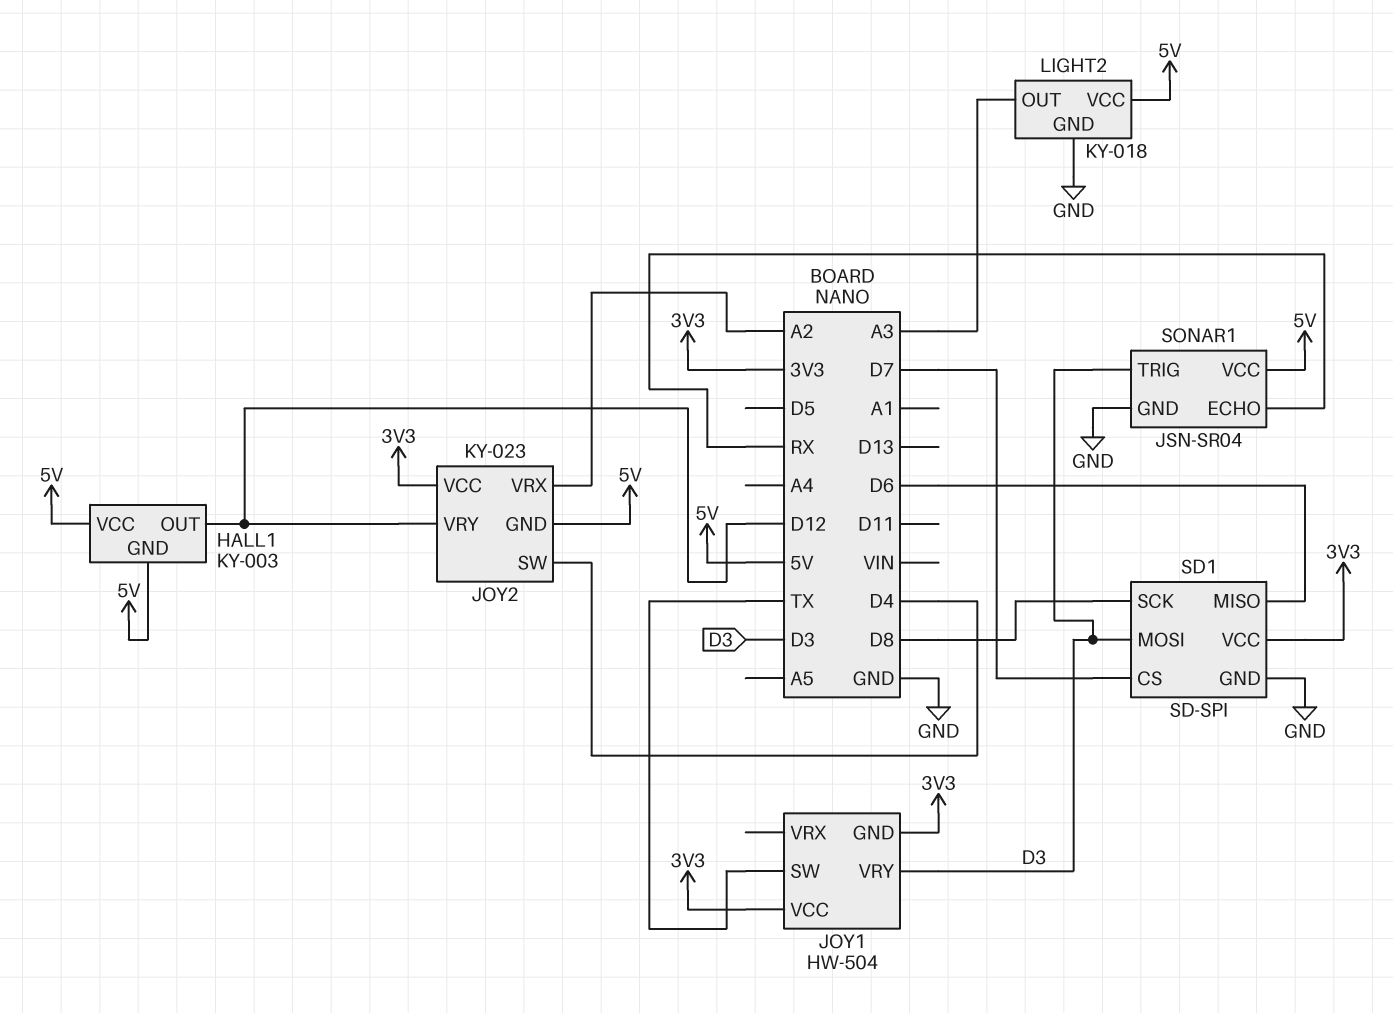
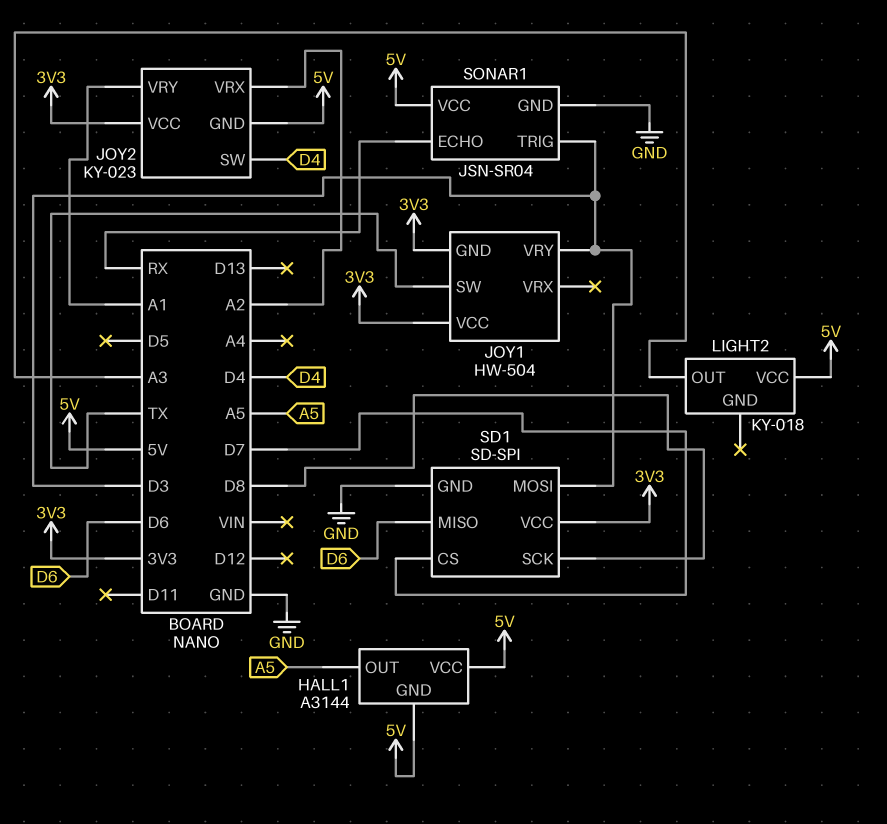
HALL1: KY-003 -> A3144
HALL1 pin OUT: D12 -> A5
JOY2 pin VRY: D12 -> A1
LIGHT2 pin GND: GND -> none

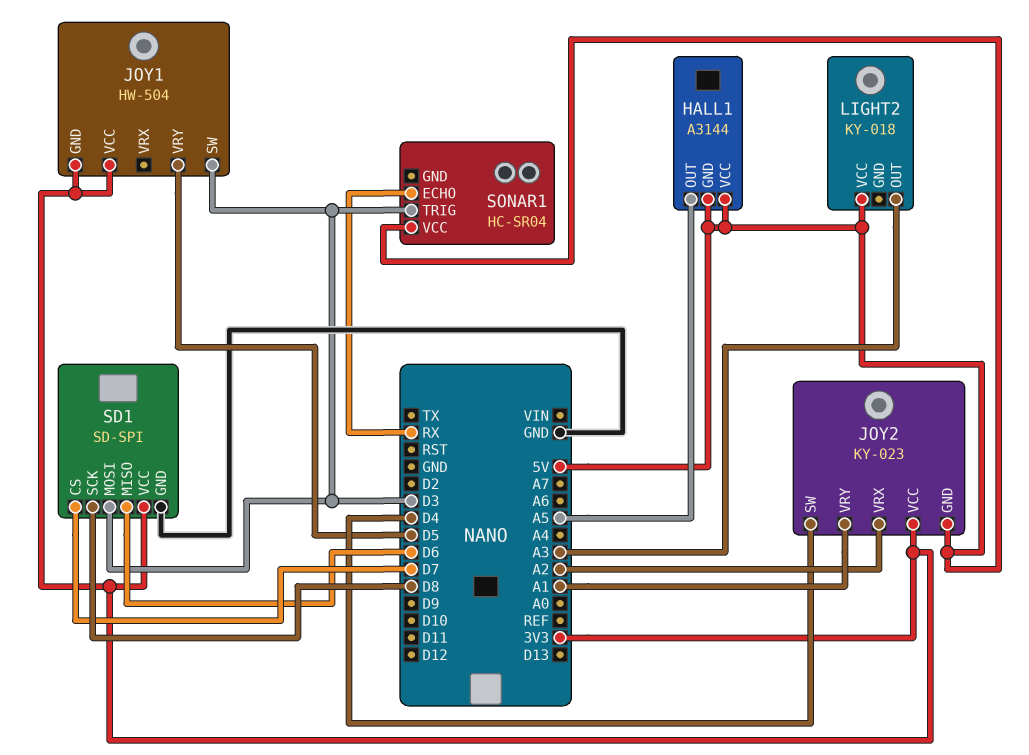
JOY1 pin SW: TX -> D3
JOY1 pin VRY: D3 -> D5
SONAR1: JSN-SR04 -> HC-SR04
SONAR1 pin GND: GND -> none

